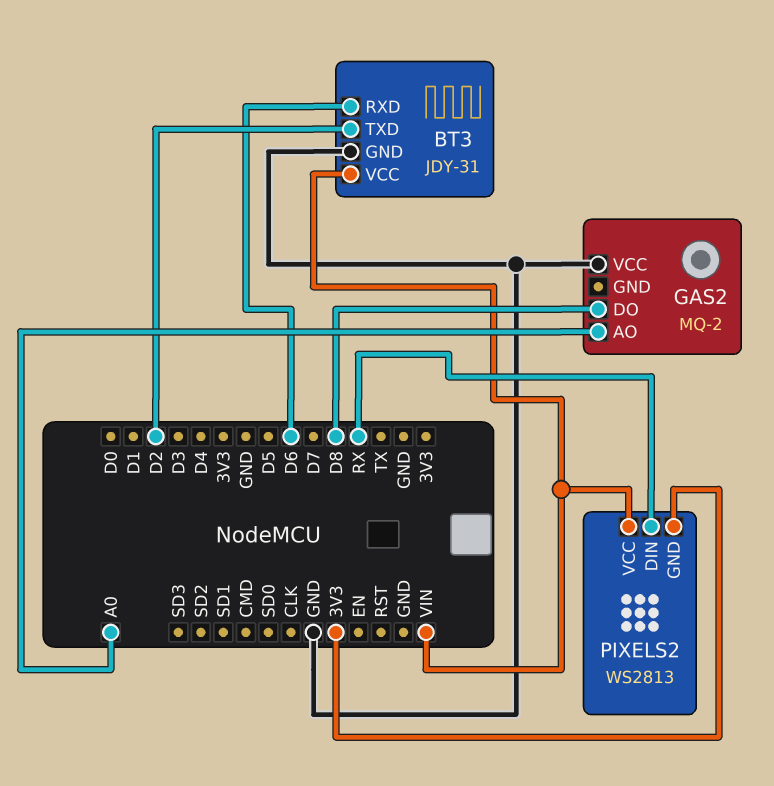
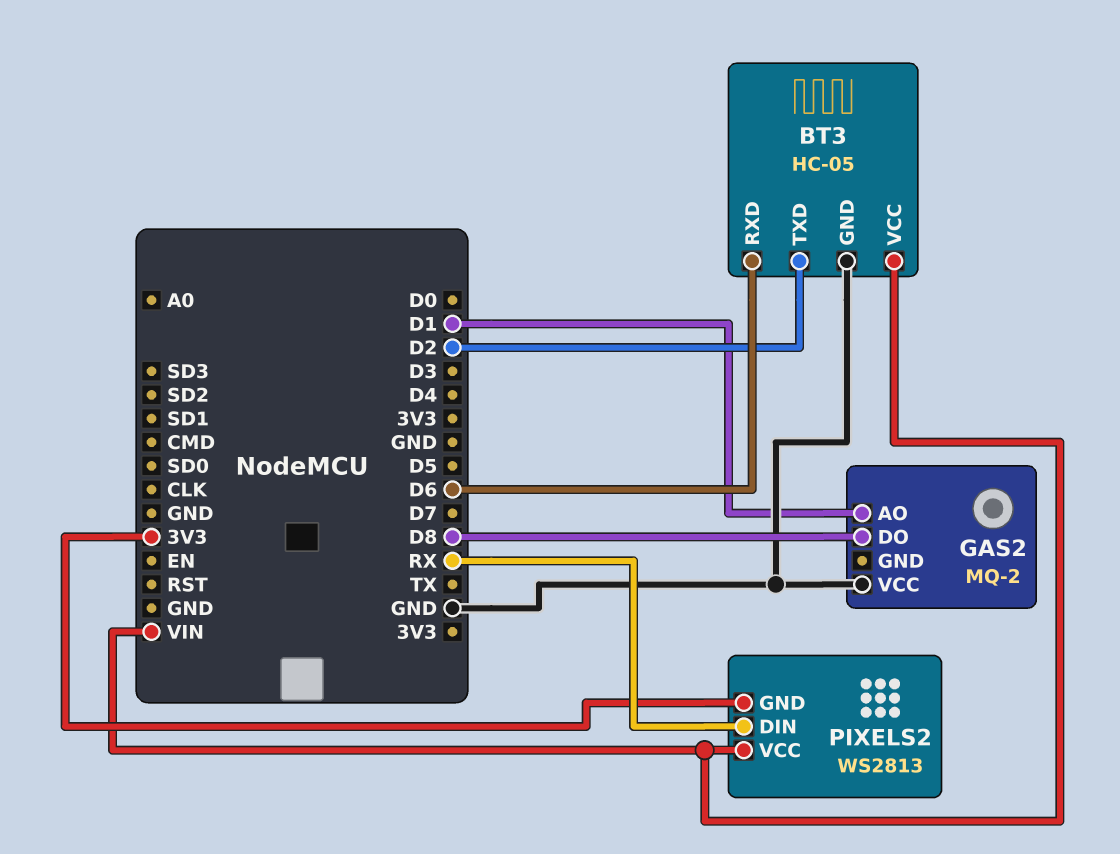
BT3: JDY-31 -> HC-05
GAS2 pin AO: A0 -> D1

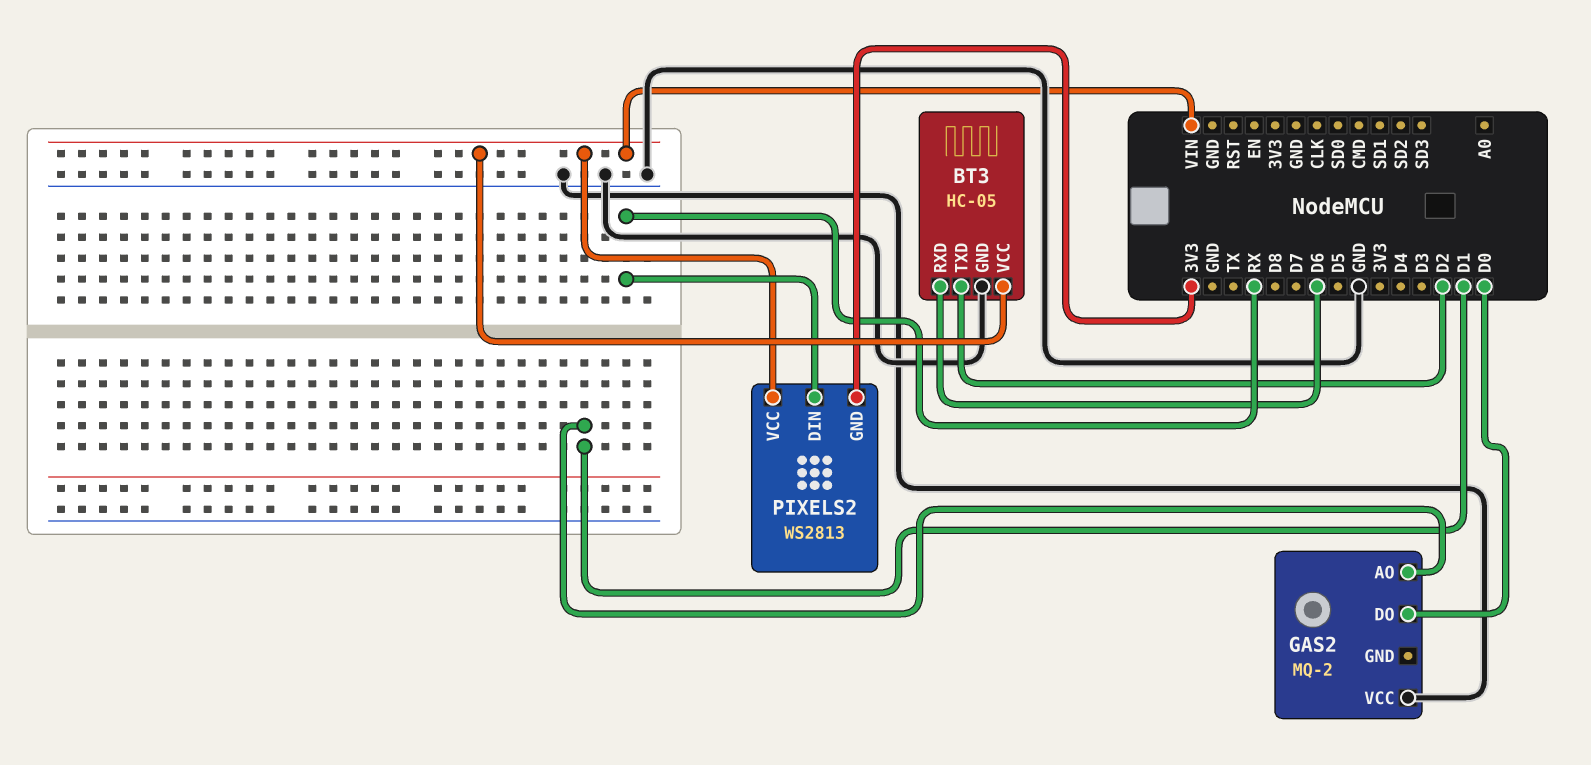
GAS2 pin DO: D8 -> D0

